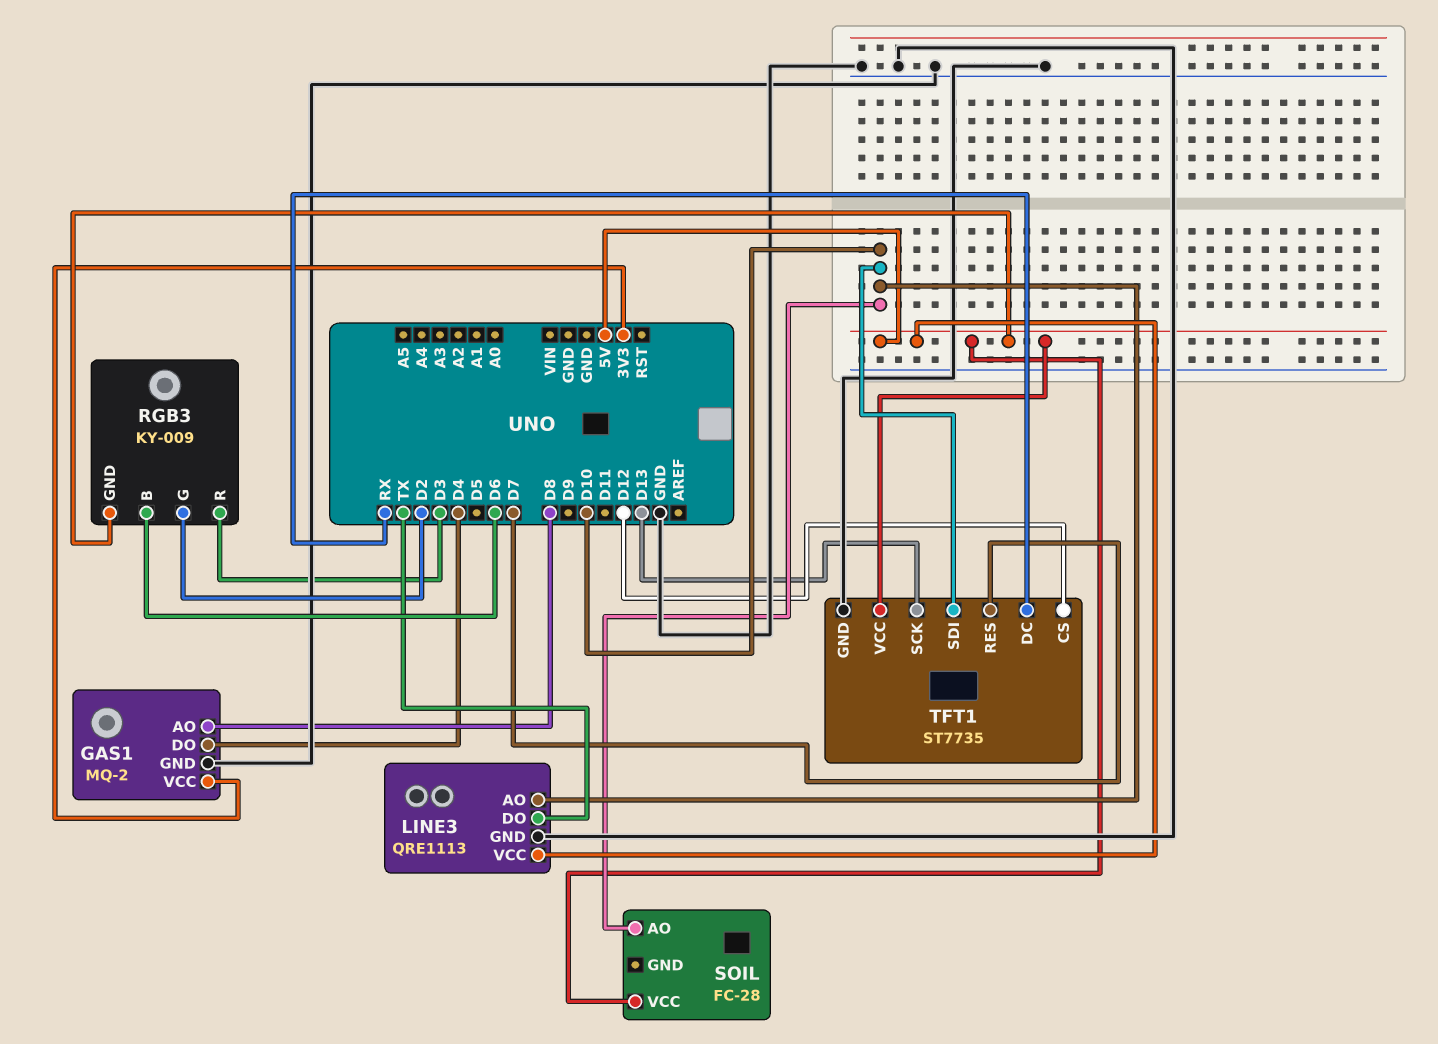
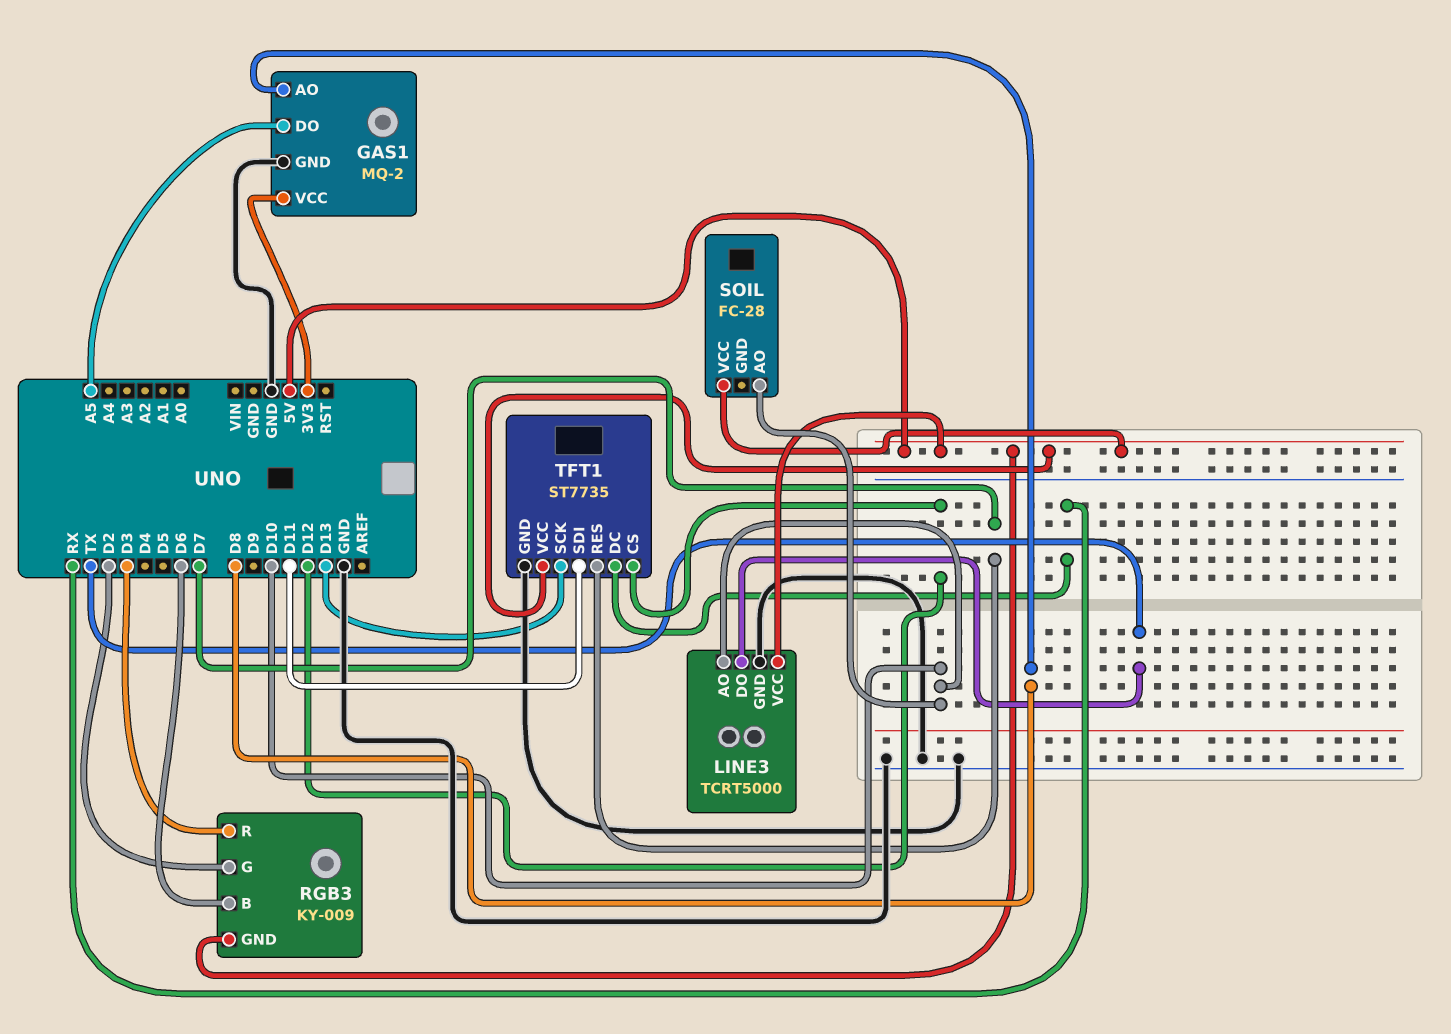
GAS1 pin DO: D4 -> A5
LINE3: QRE1113 -> TCRT5000
TFT1 pin SDI: D10 -> D11

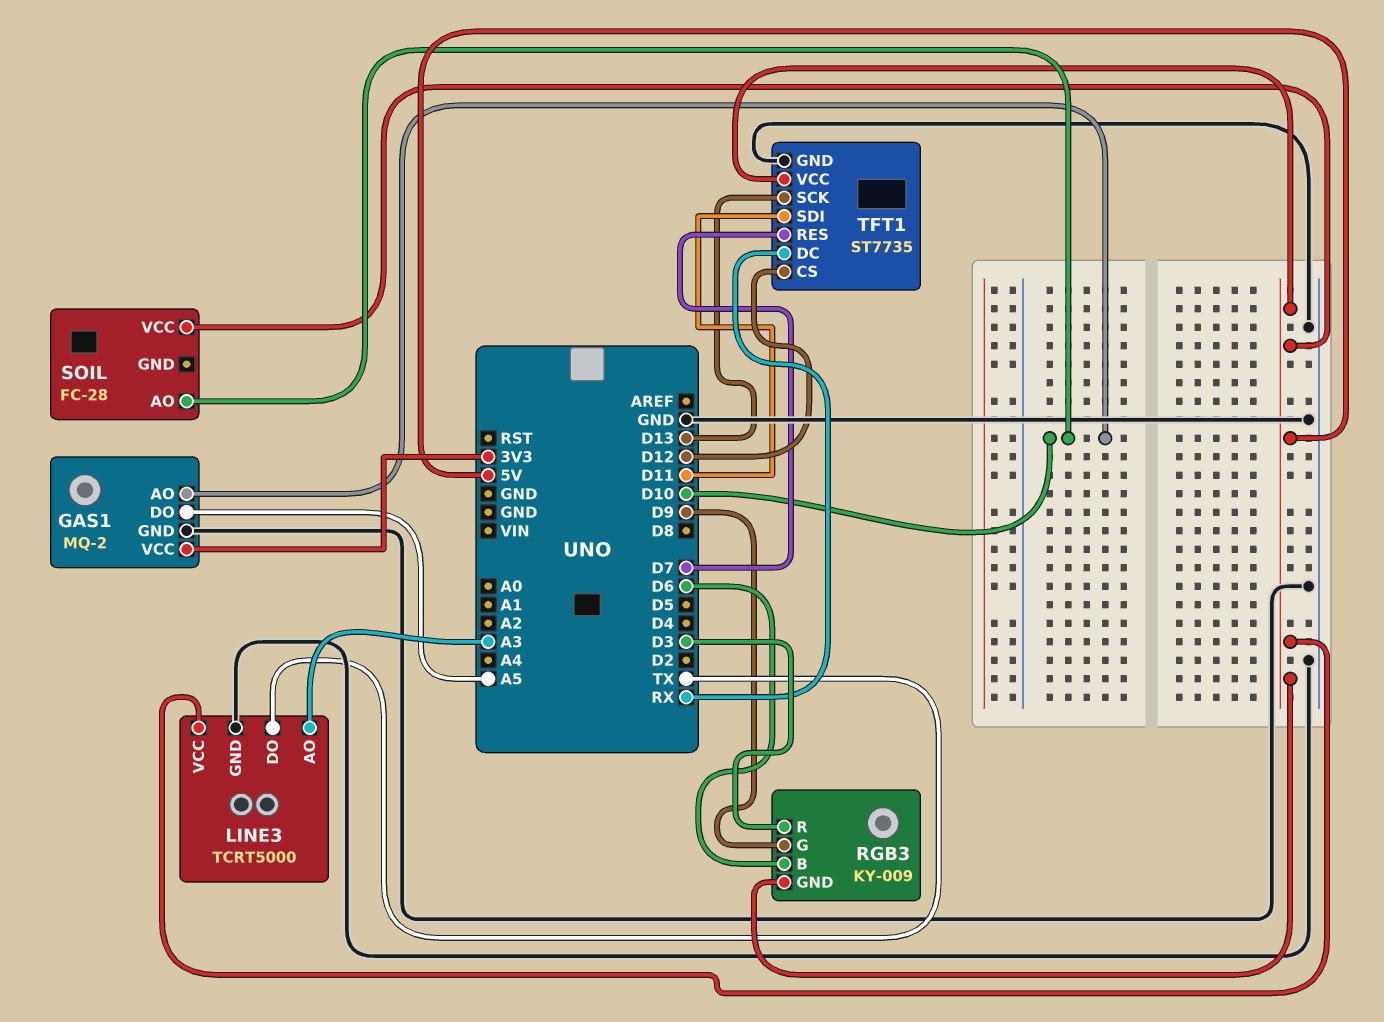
GAS1 pin AO: D8 -> D10
LINE3 pin AO: D10 -> A3
RGB3 pin G: D2 -> D9

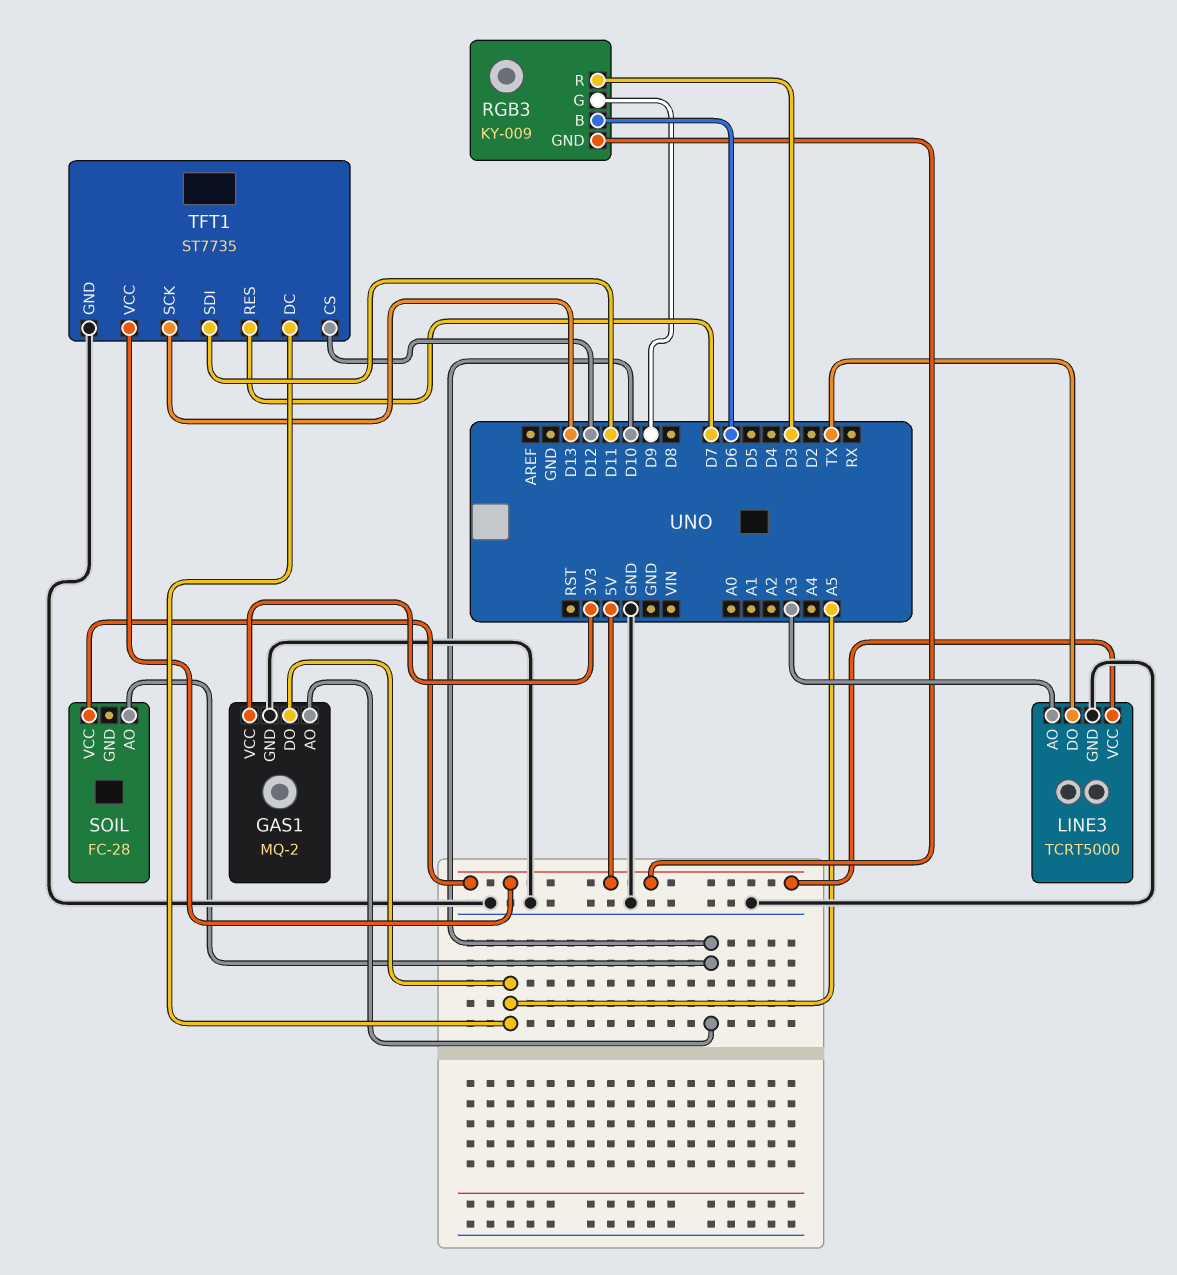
TFT1 pin DC: RX -> A5

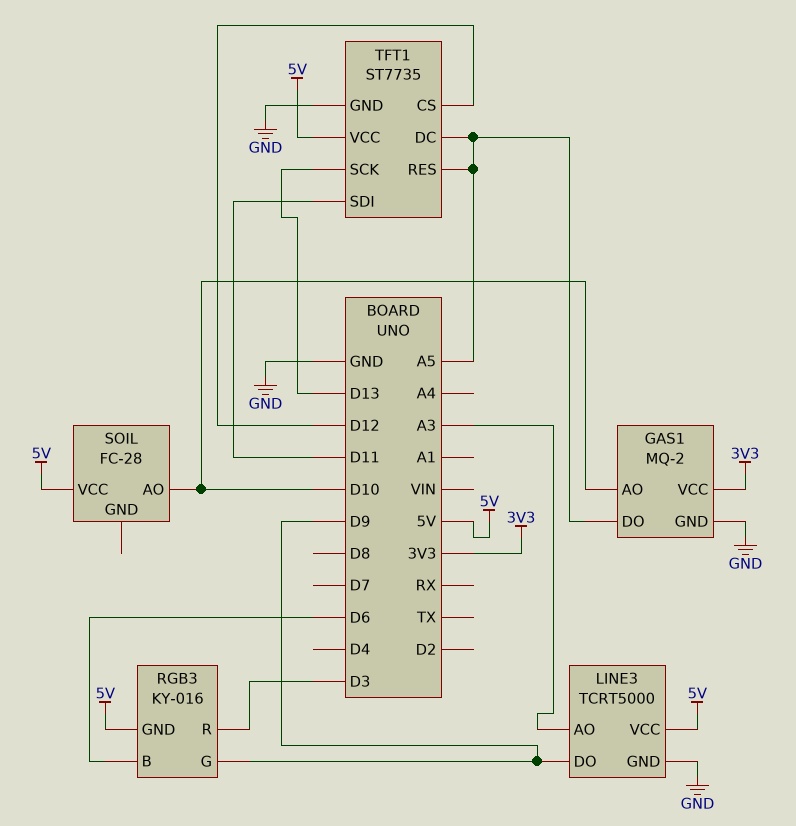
LINE3 pin DO: TX -> D9
RGB3: KY-009 -> KY-016
TFT1 pin RES: D7 -> A5

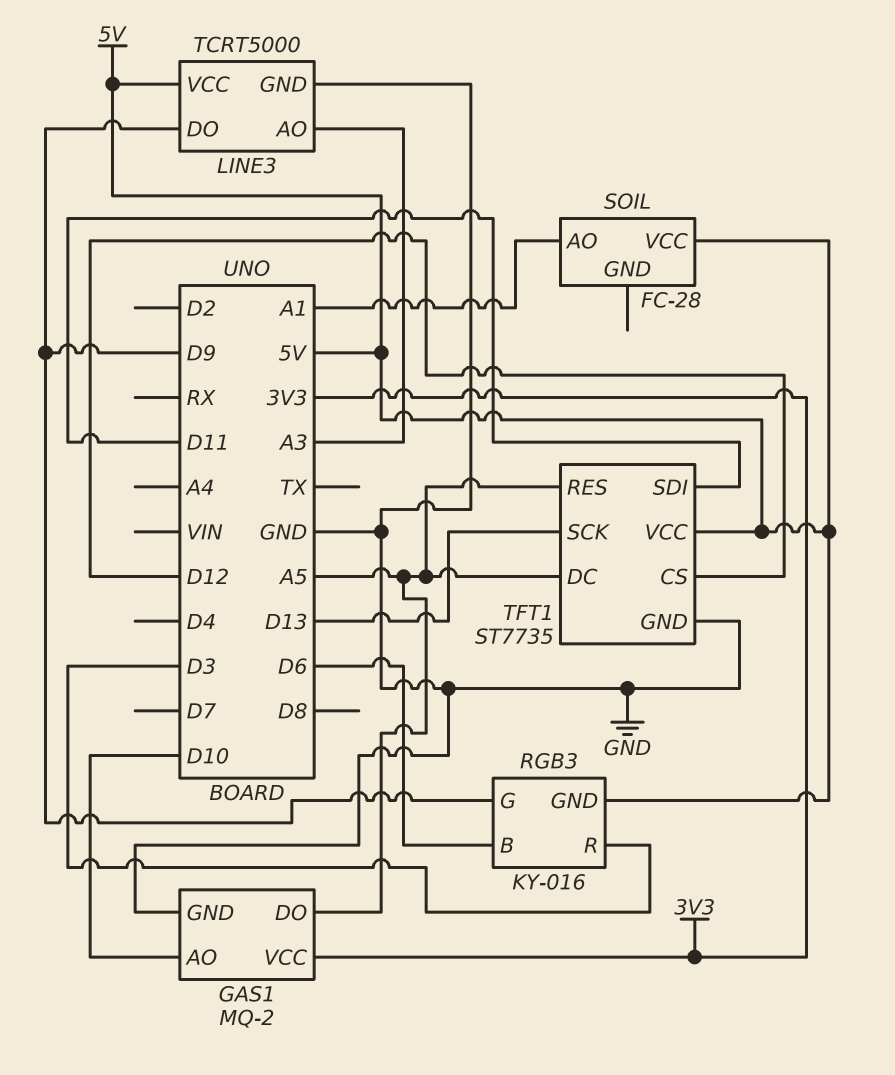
SOIL pin AO: D10 -> A1

